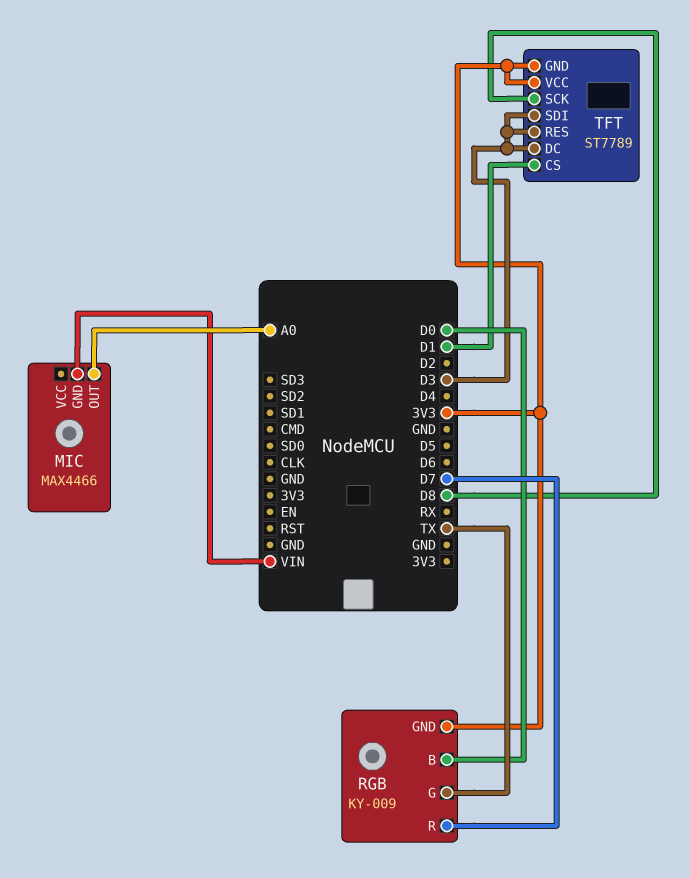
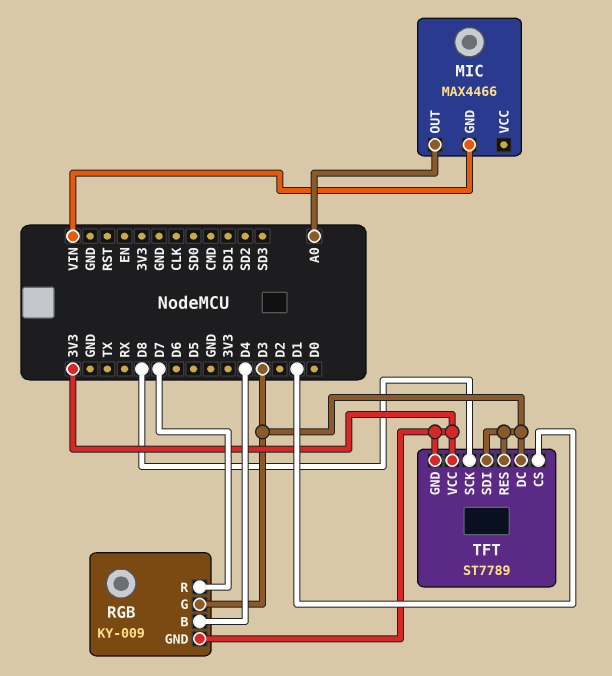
RGB pin B: D0 -> D4
RGB pin G: TX -> D3

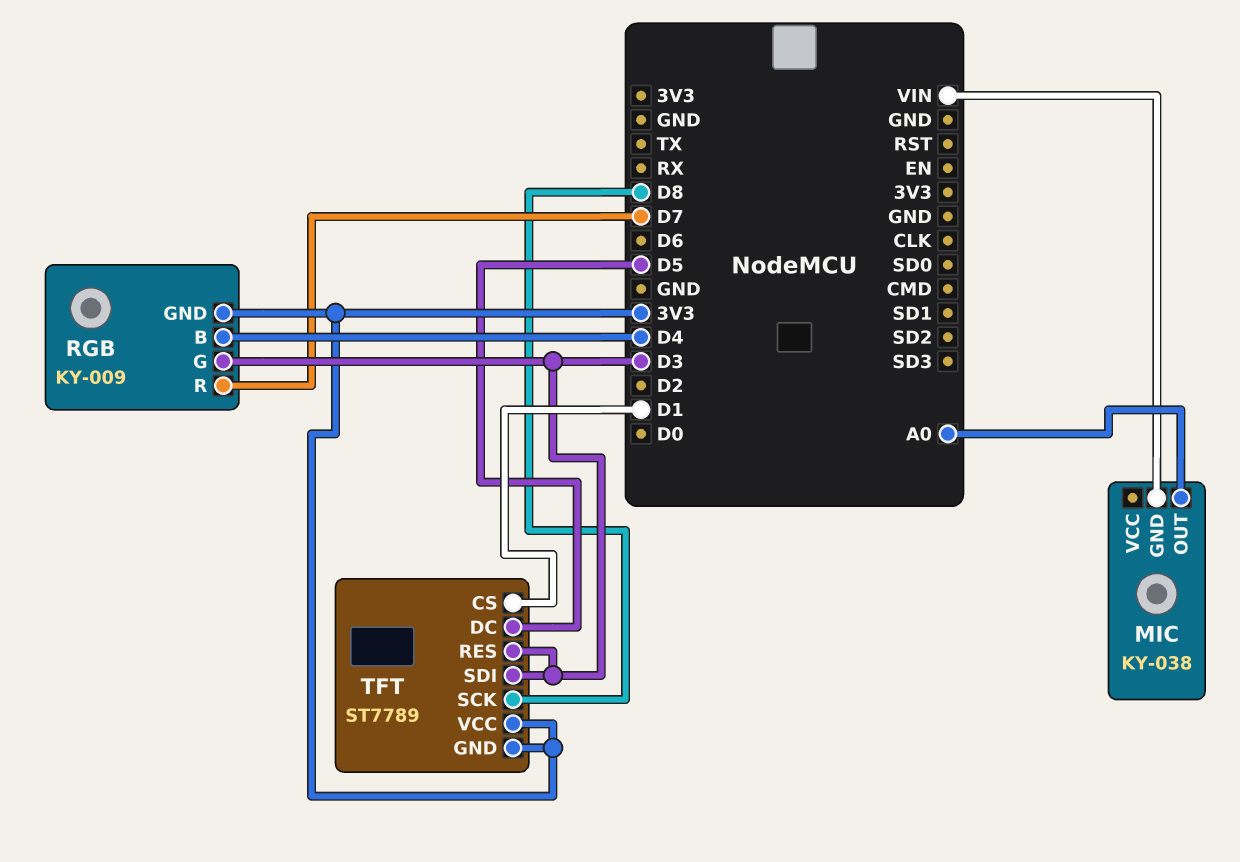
MIC: MAX4466 -> KY-038
TFT pin DC: D3 -> D5

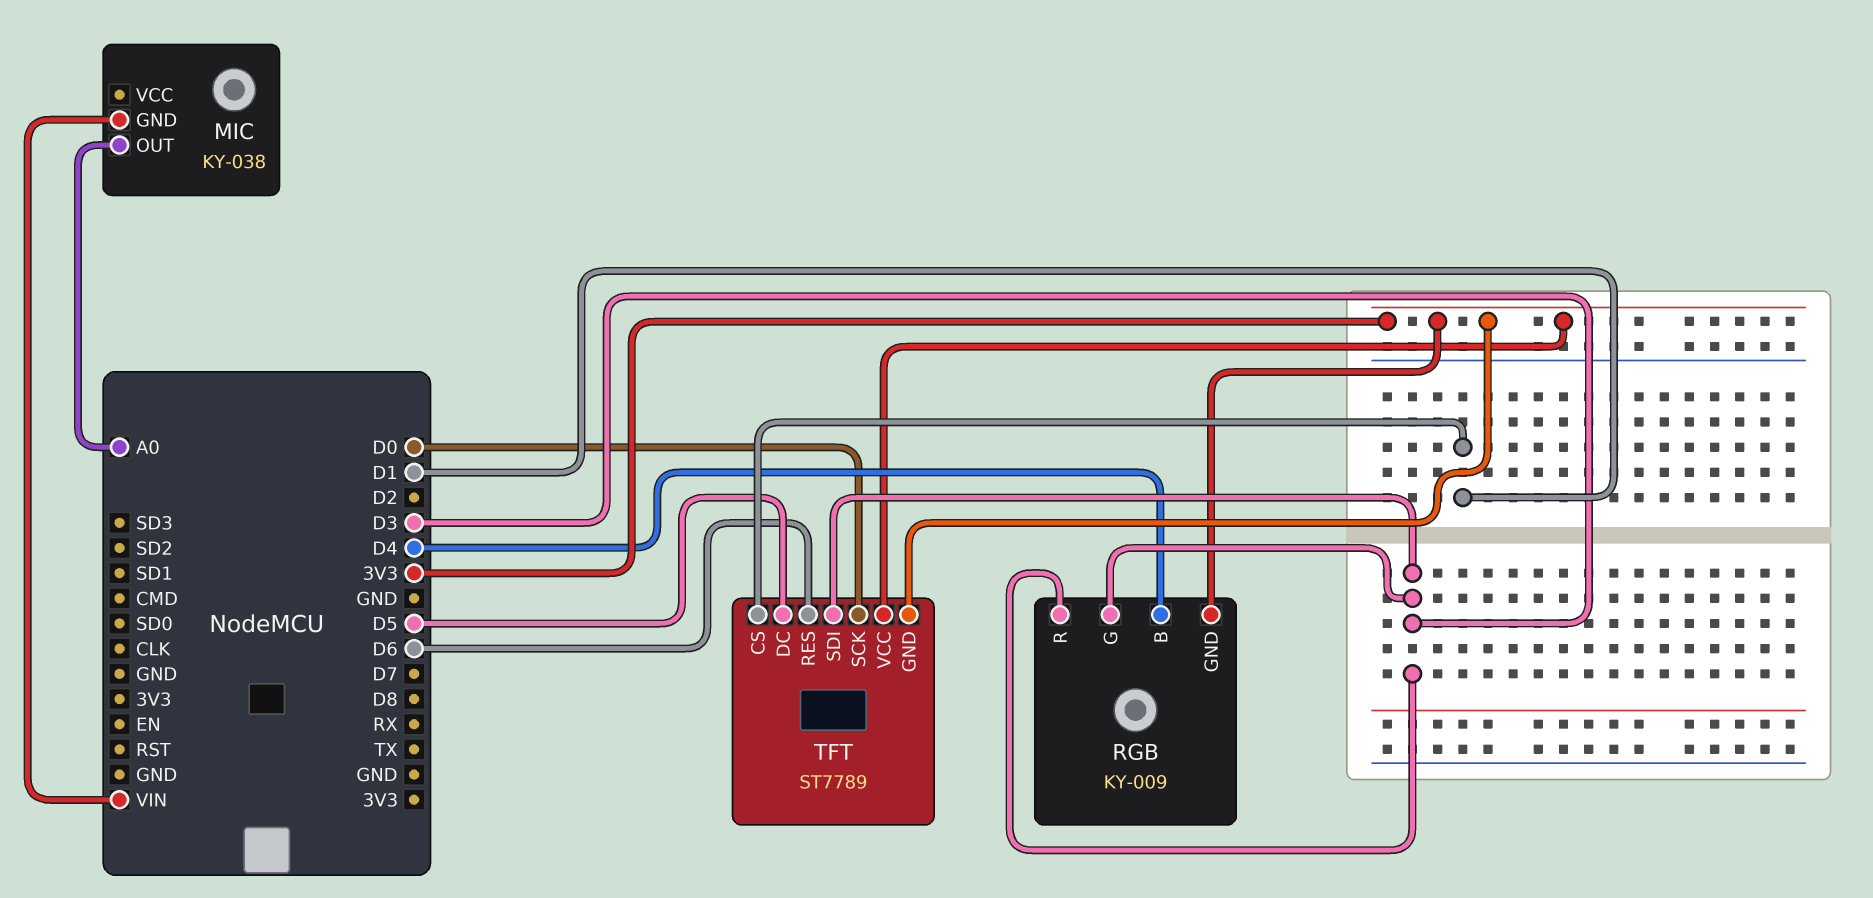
RGB pin R: D7 -> D3
TFT pin RES: D3 -> D6
TFT pin SCK: D8 -> D0

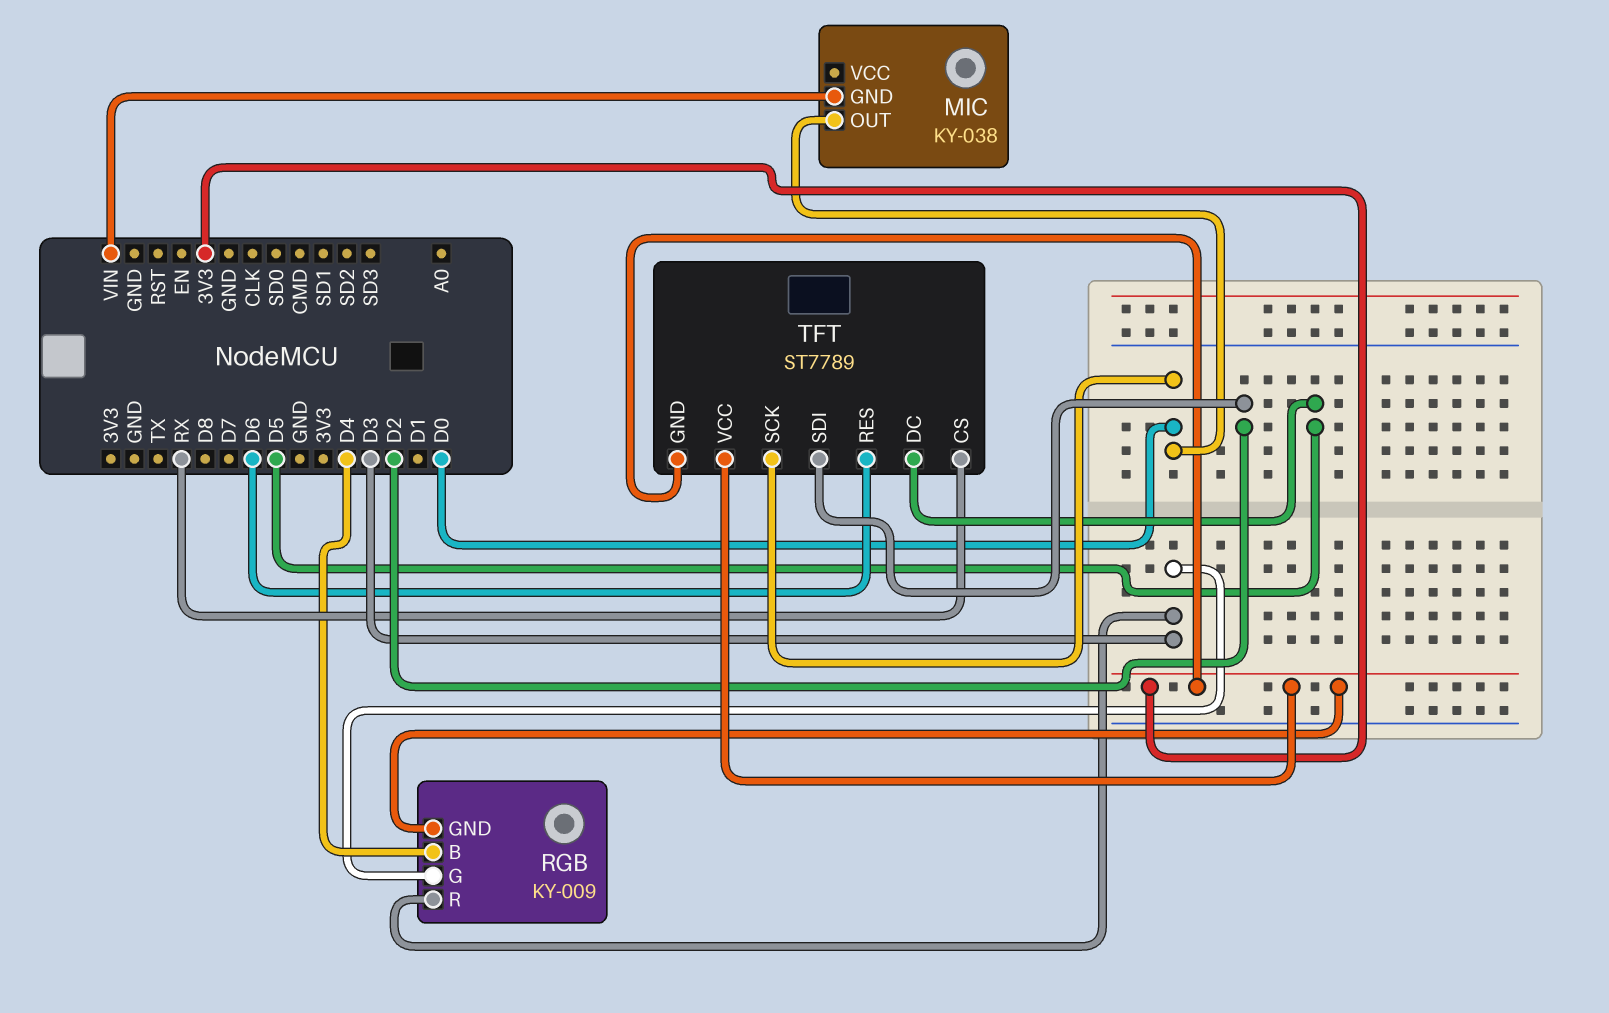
MIC pin OUT: A0 -> D0
TFT pin CS: D1 -> RX
TFT pin SDI: D3 -> D2

